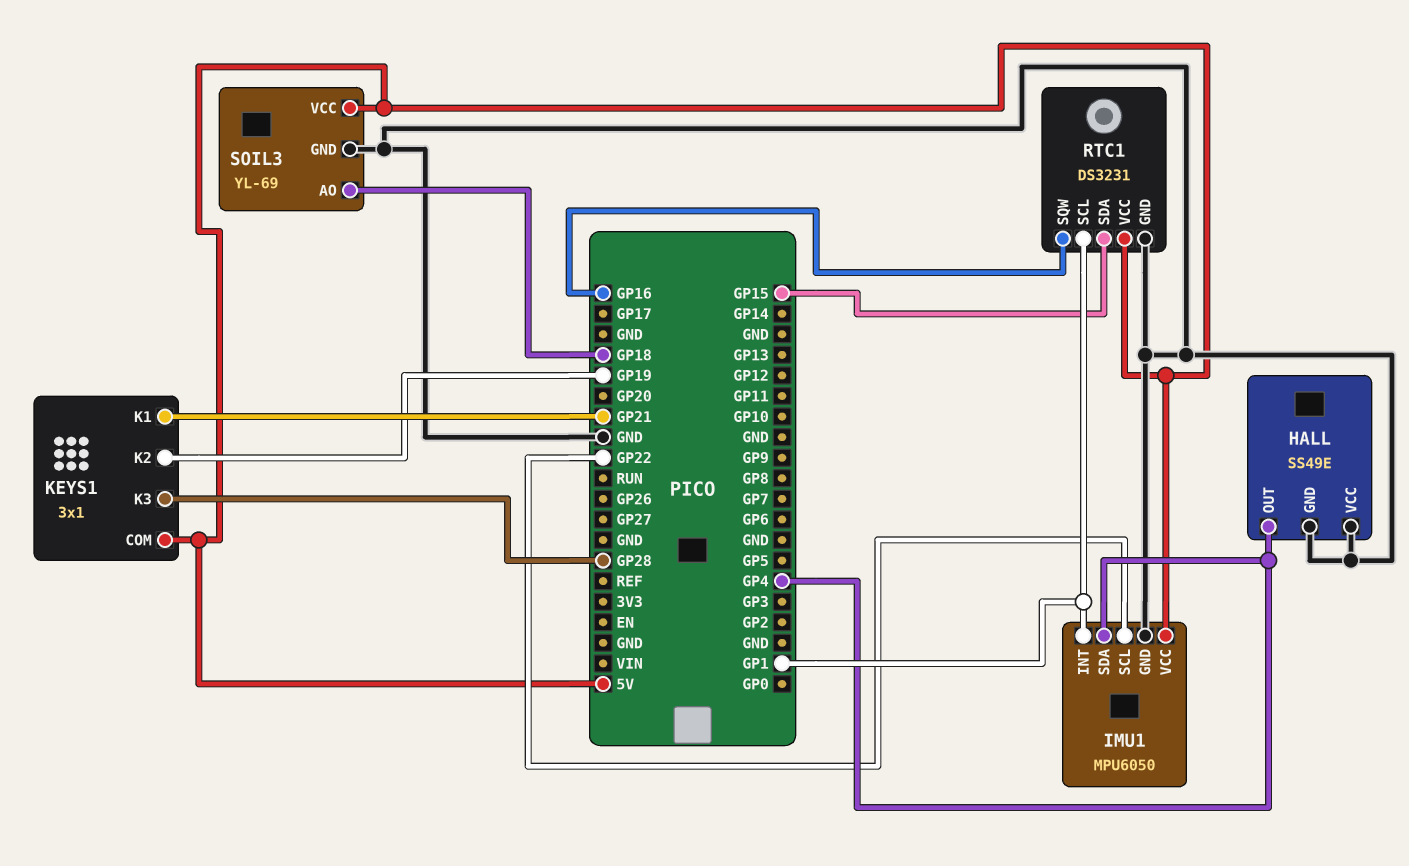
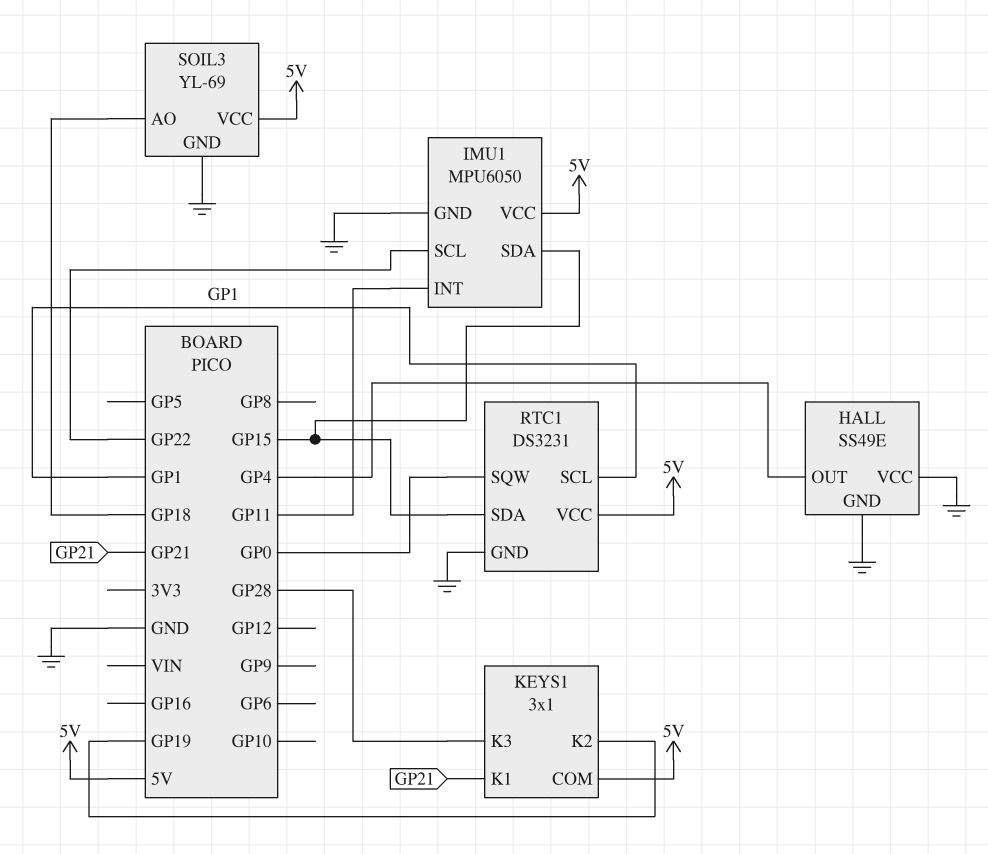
IMU1 pin INT: GP1 -> GP11
IMU1 pin SDA: GP4 -> GP15
RTC1 pin SQW: GP16 -> GP0

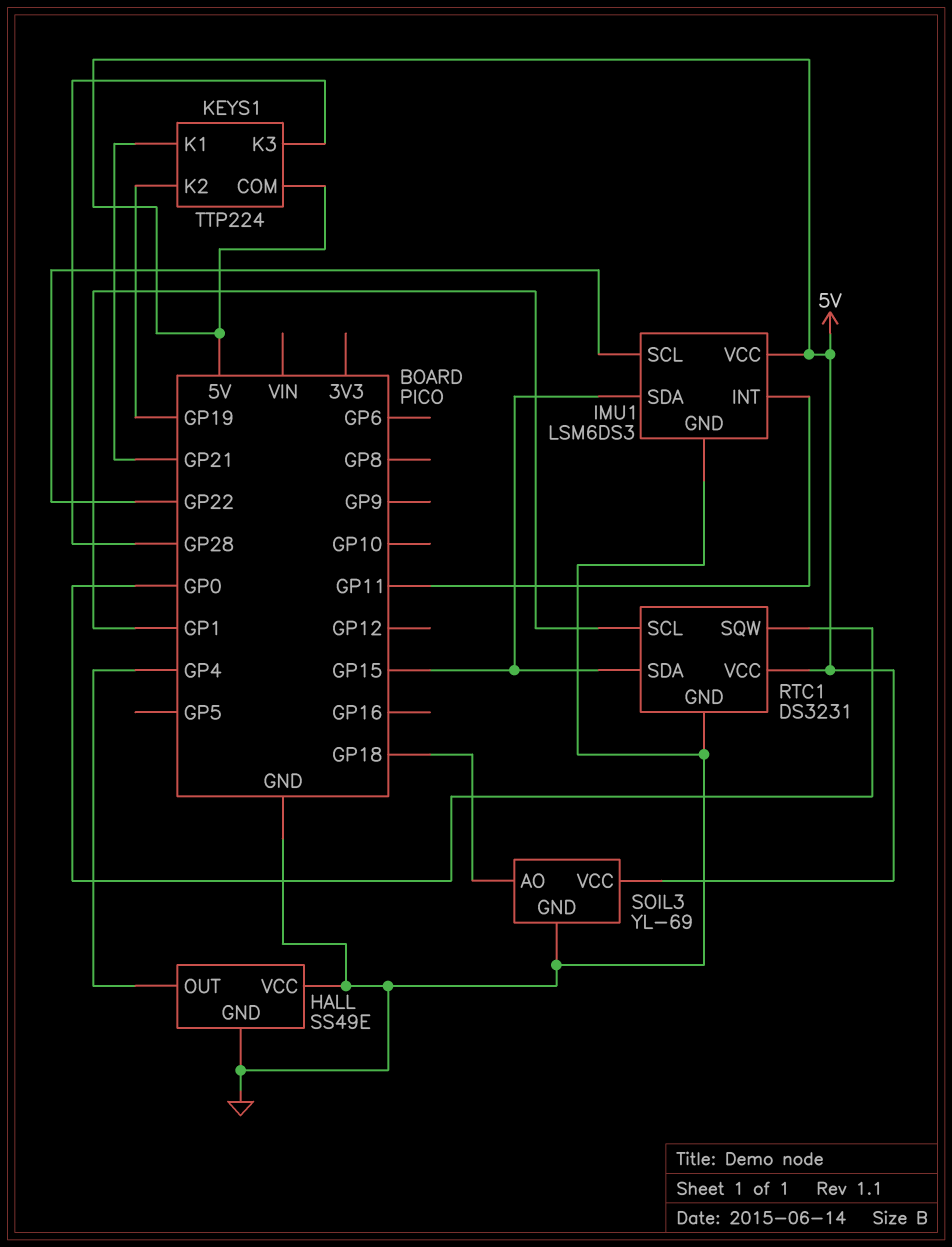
IMU1: MPU6050 -> LSM6DS3
KEYS1: 3x1 -> TTP224

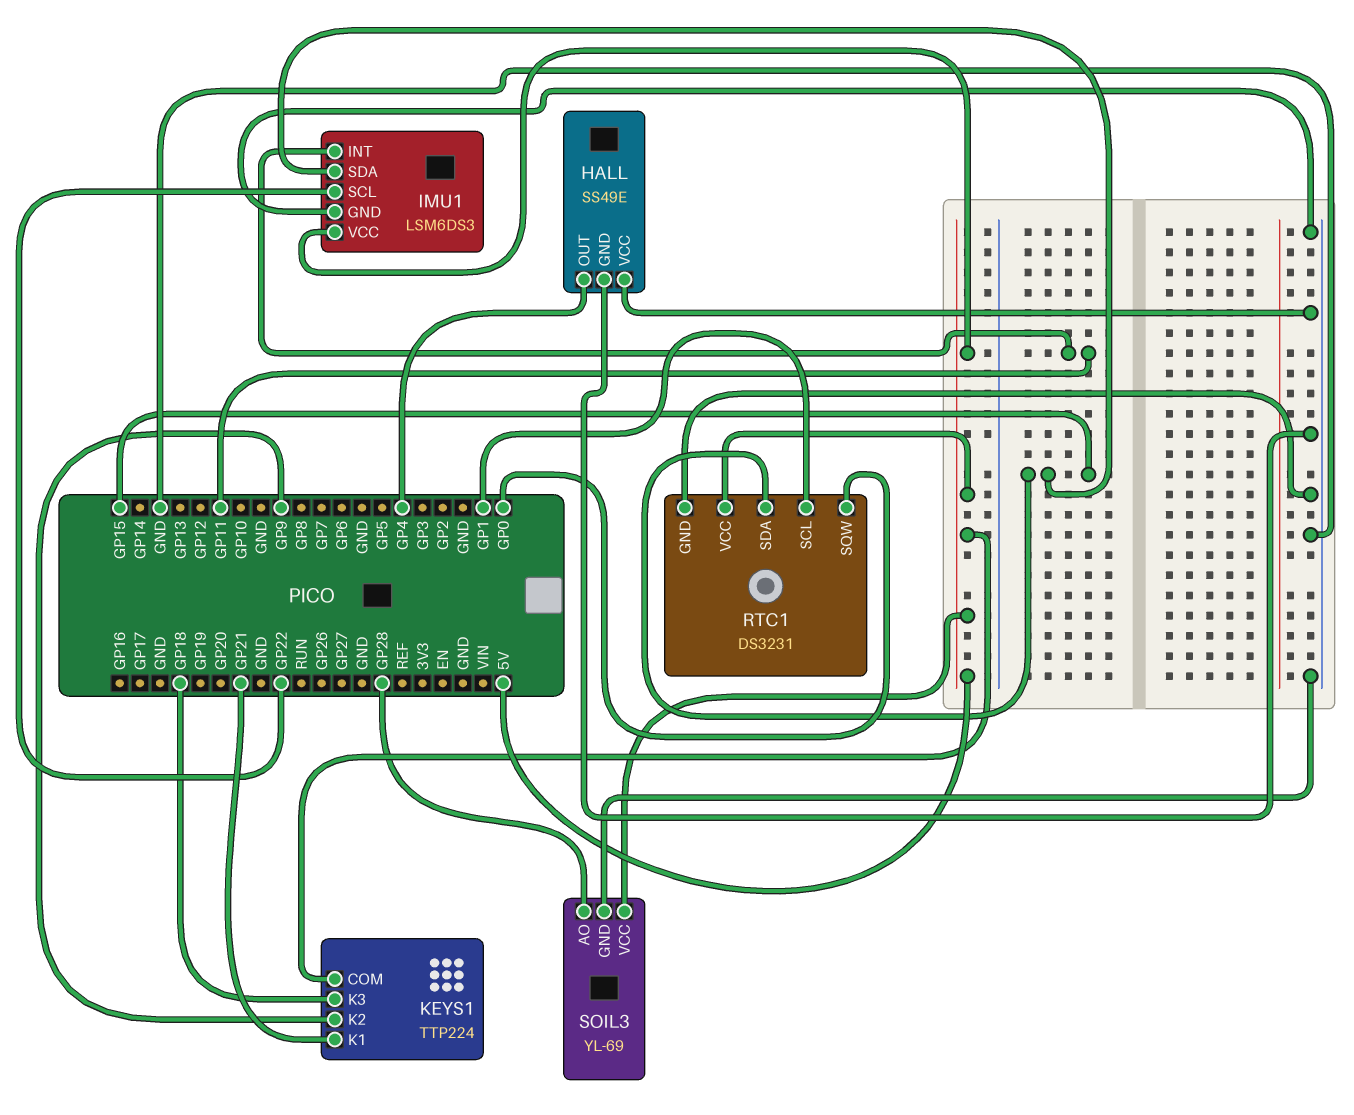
KEYS1 pin K2: GP19 -> GP9
KEYS1 pin K3: GP28 -> GP18
SOIL3 pin AO: GP18 -> GP28

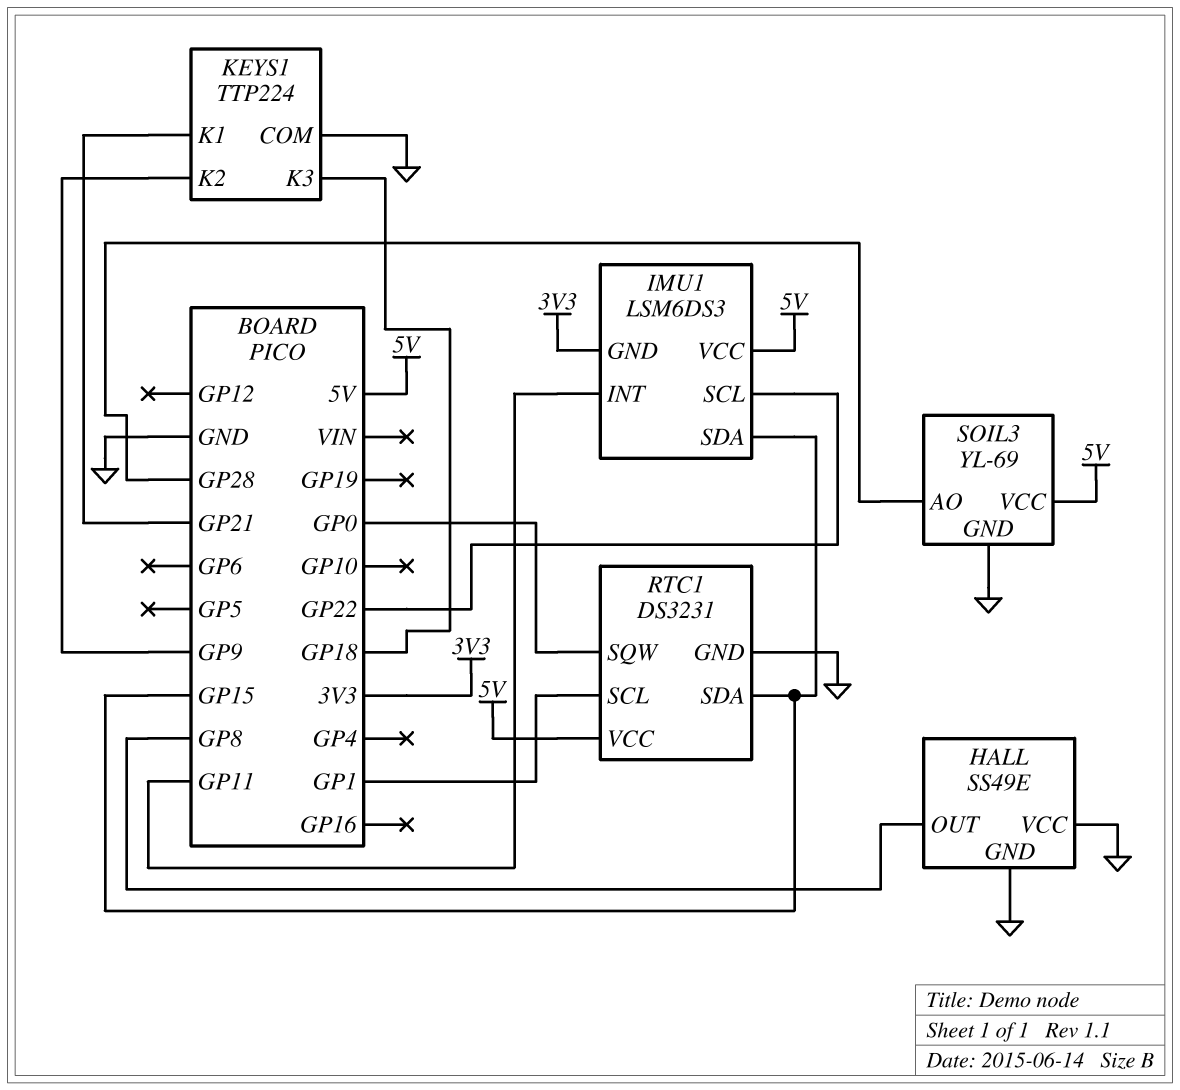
HALL pin OUT: GP4 -> GP8
IMU1 pin GND: GND -> 3V3
KEYS1 pin COM: 5V -> GND

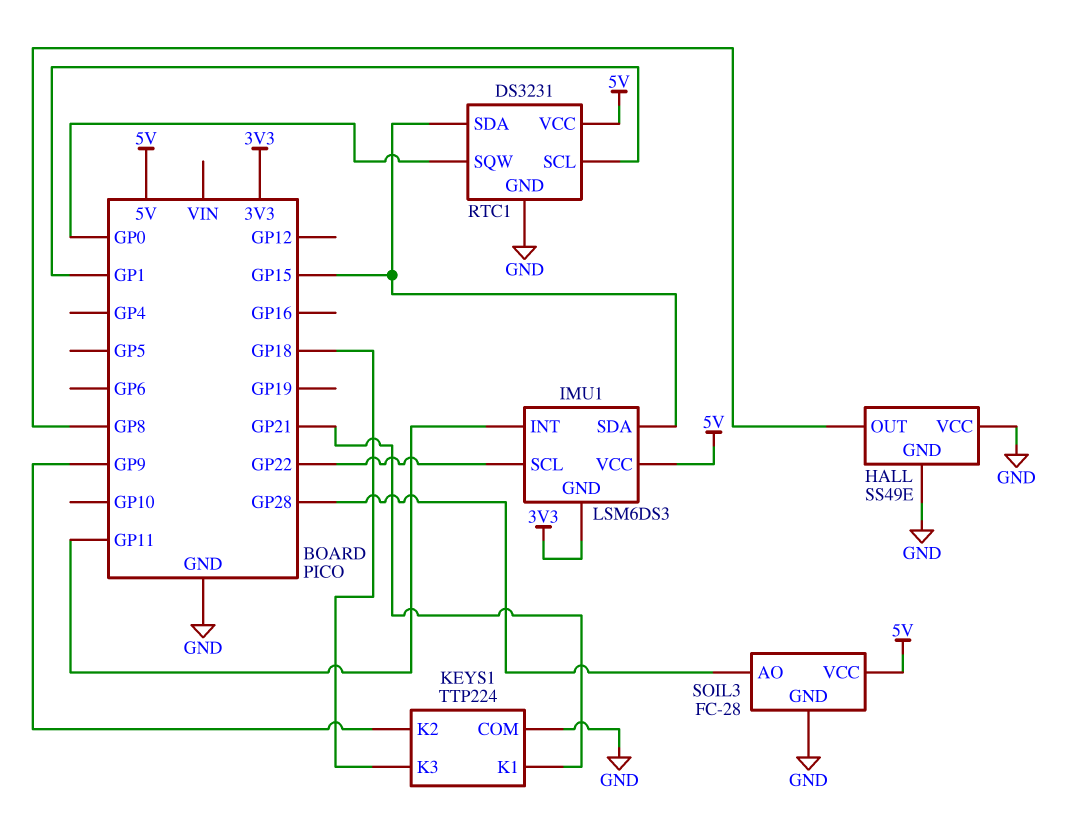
SOIL3: YL-69 -> FC-28

